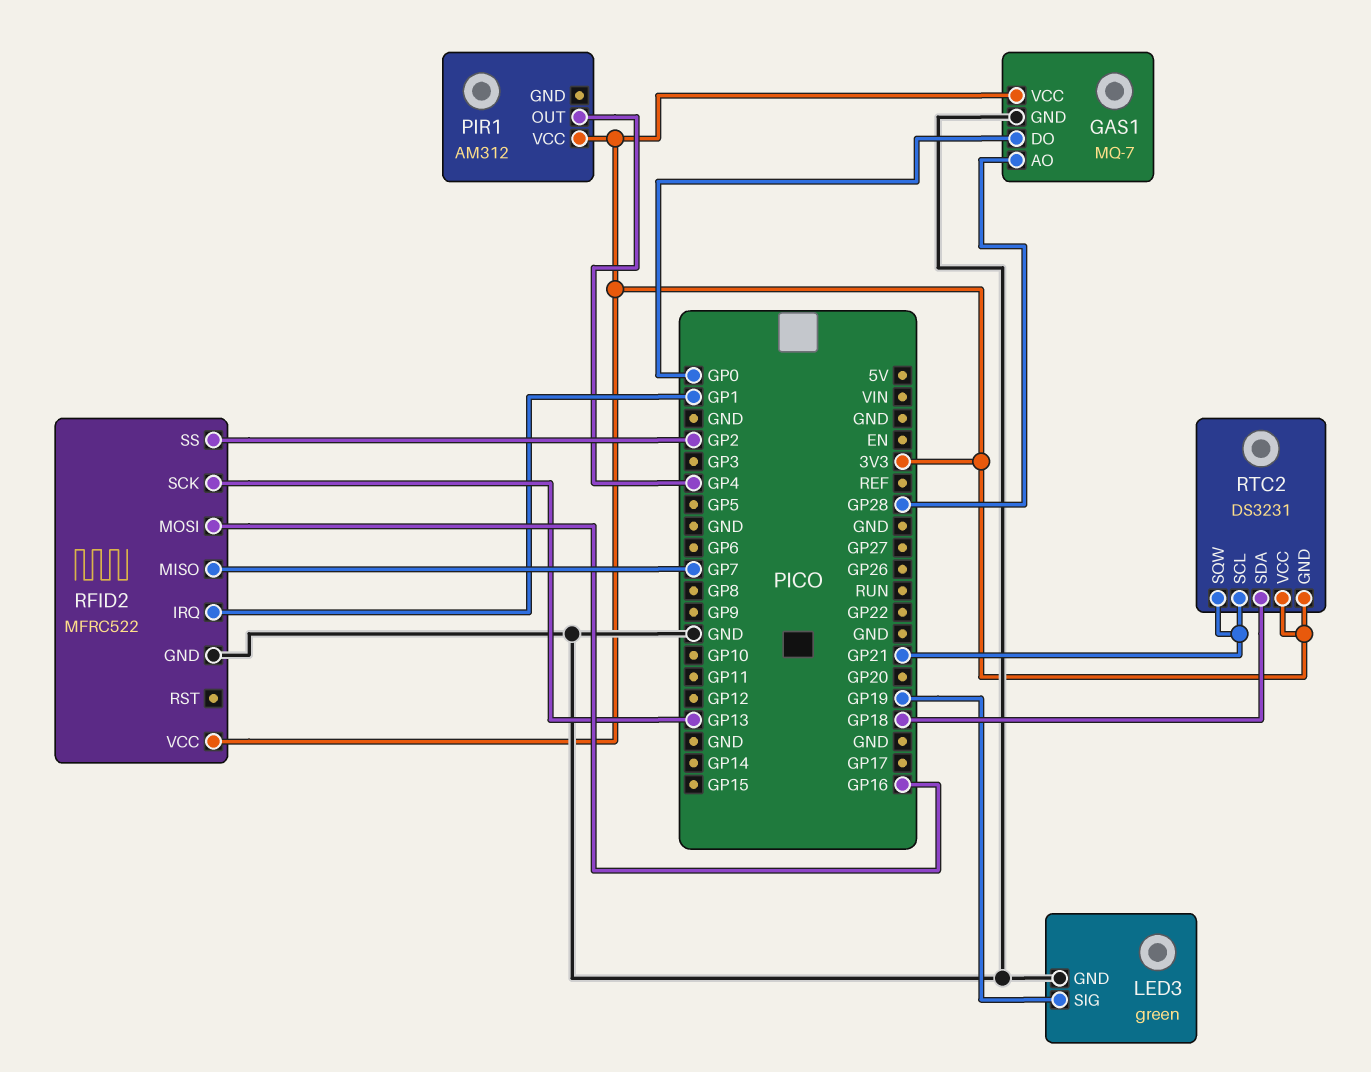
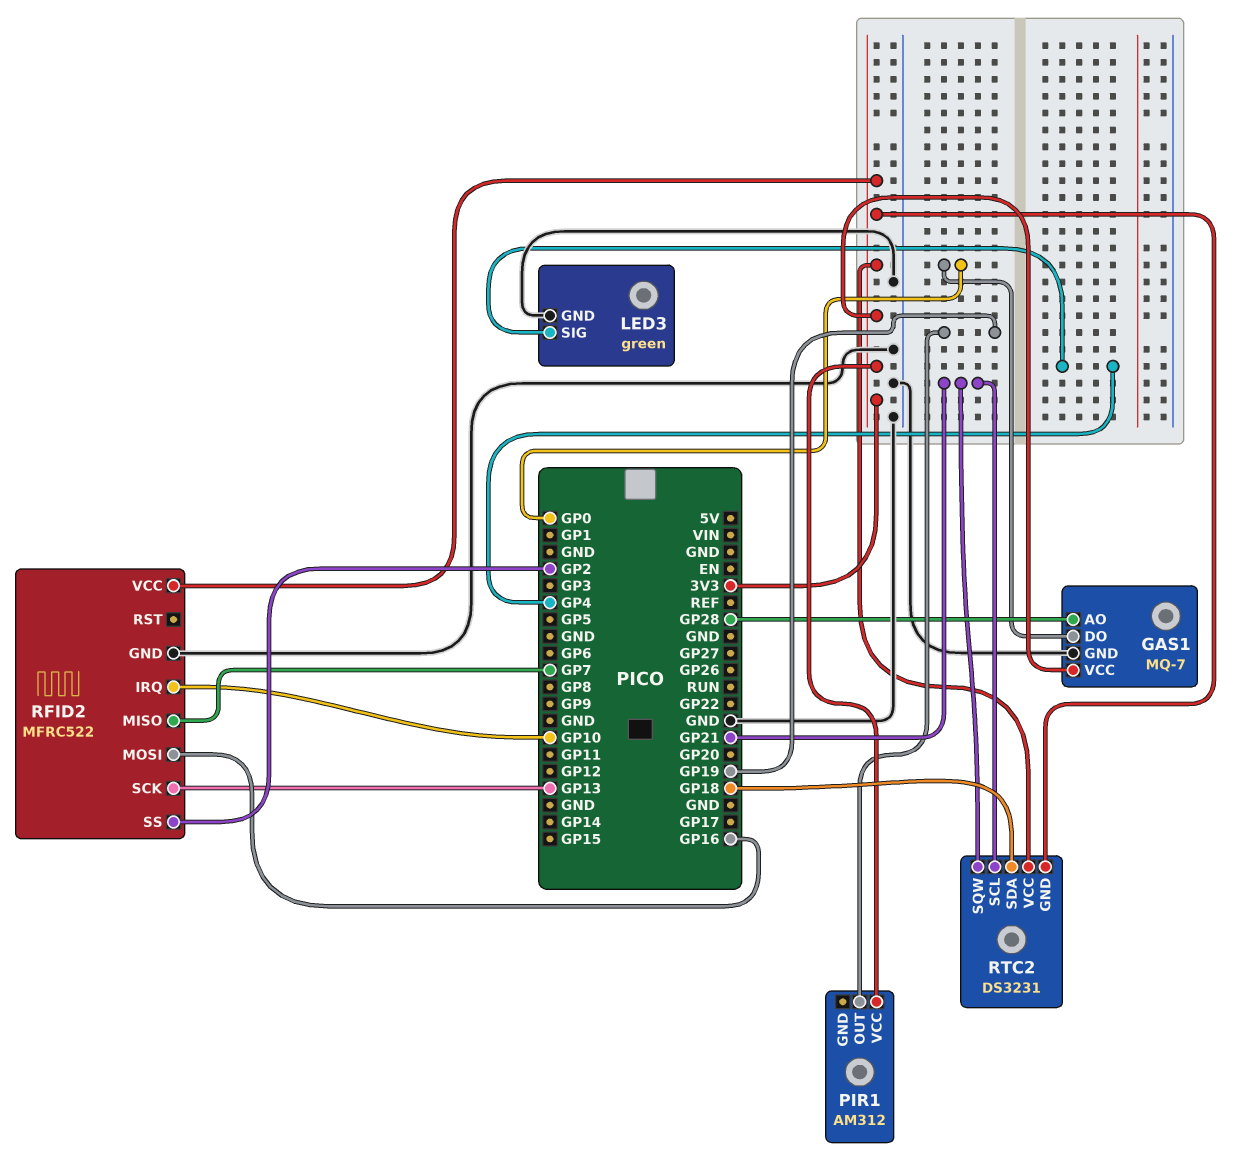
LED3 pin SIG: GP19 -> GP4
PIR1 pin OUT: GP4 -> GP19
RFID2 pin IRQ: GP1 -> GP10

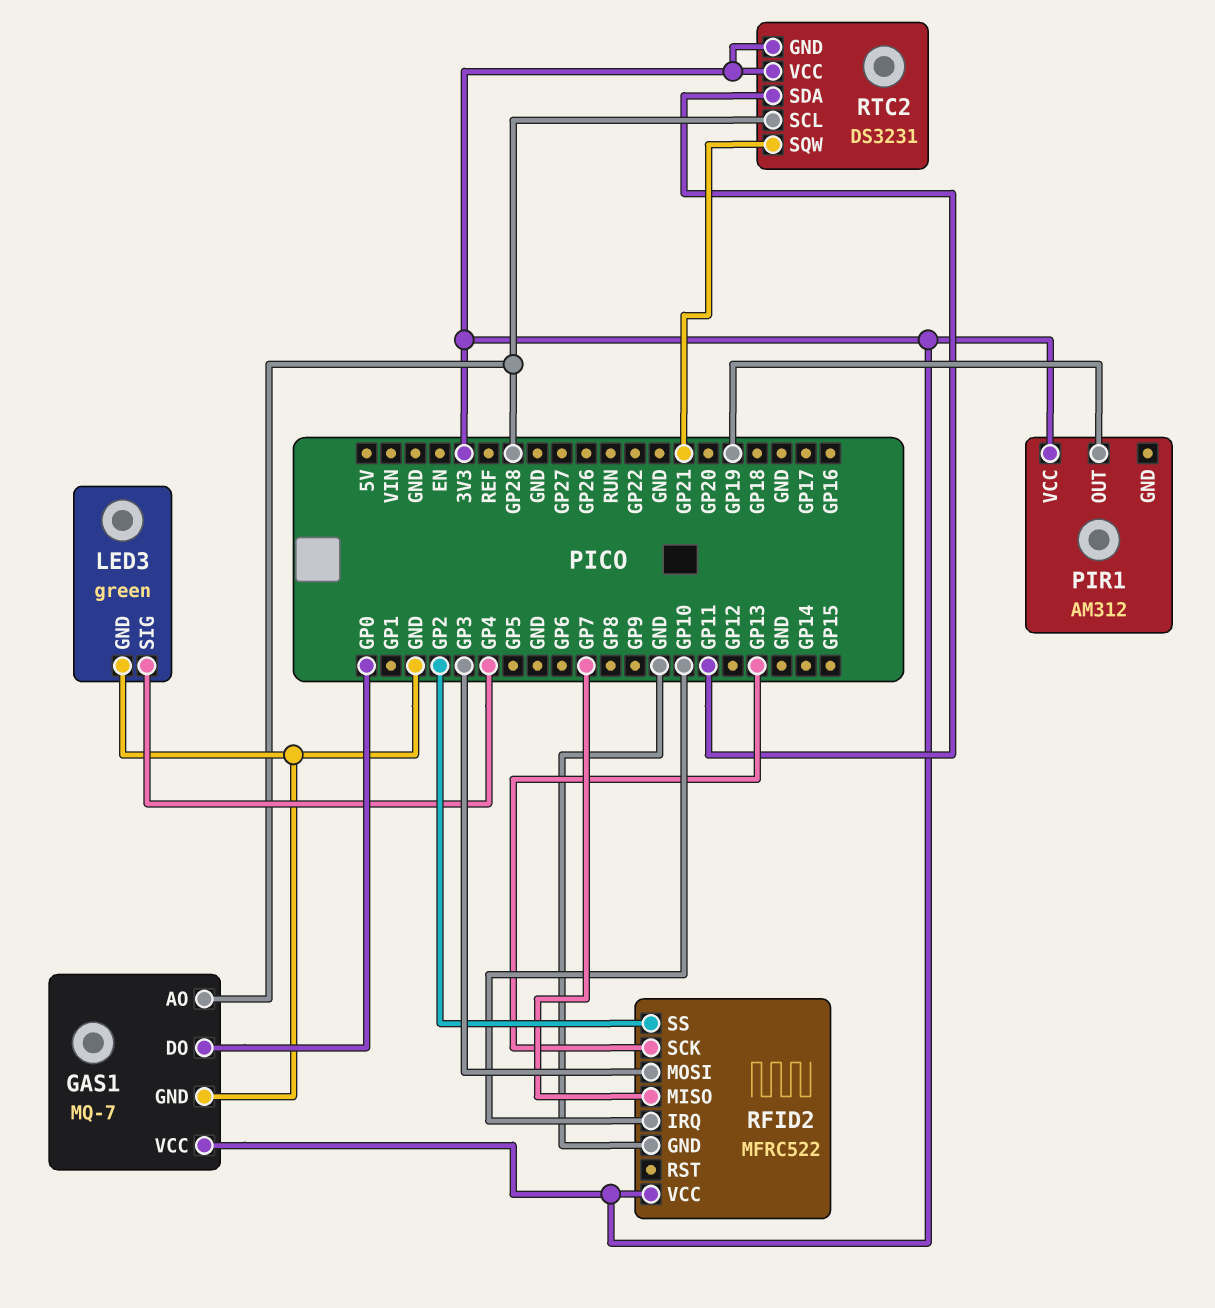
RFID2 pin MOSI: GP16 -> GP3
RTC2 pin SCL: GP21 -> GP28
RTC2 pin SDA: GP18 -> GP11

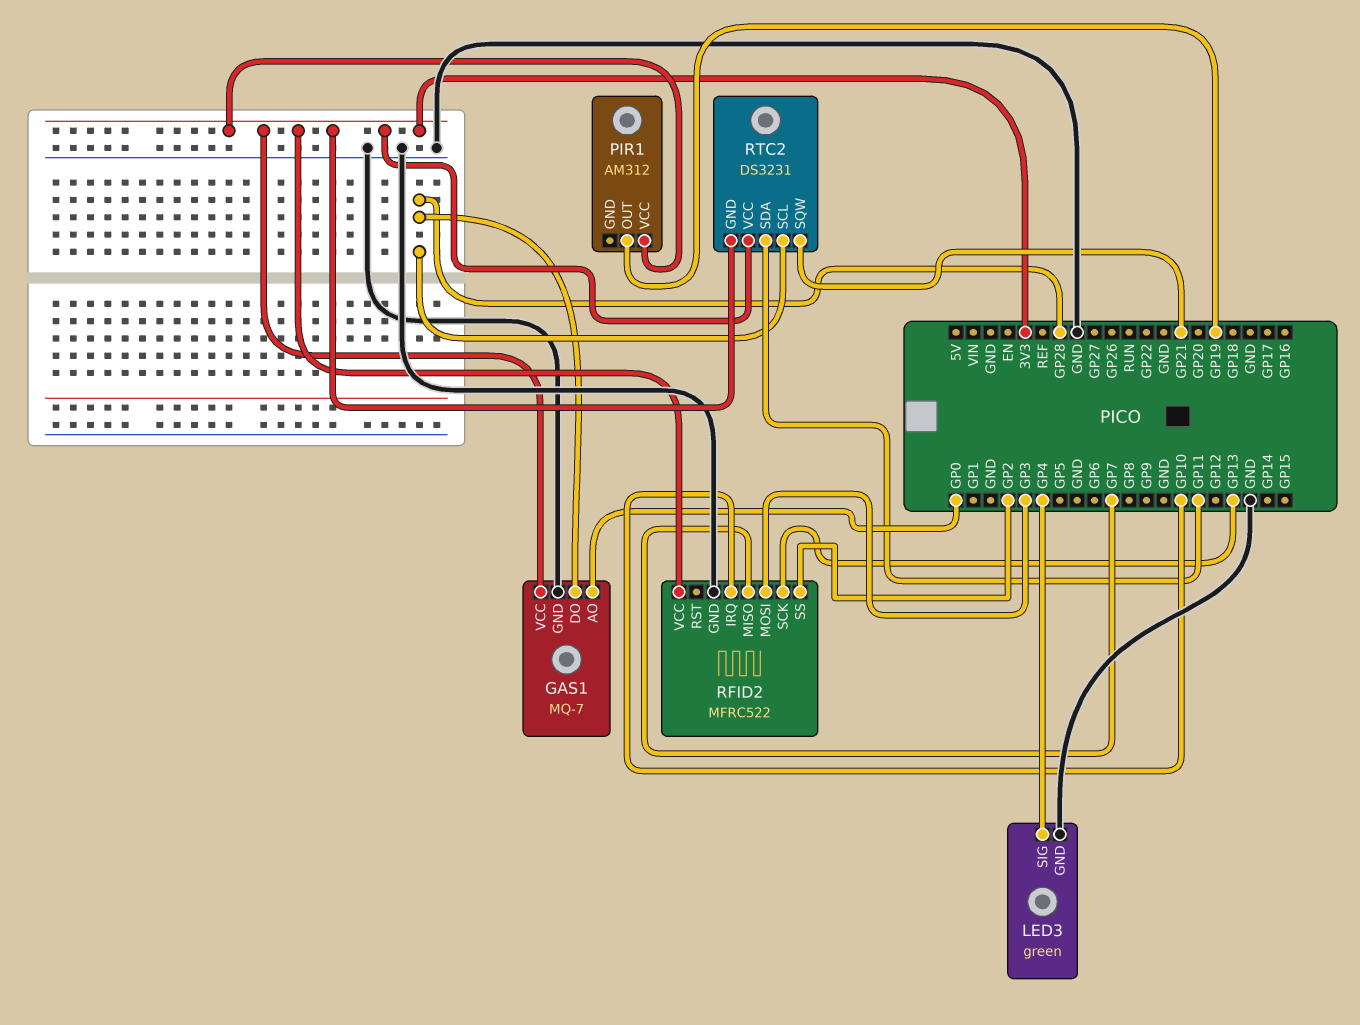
GAS1 pin AO: GP28 -> GP0
GAS1 pin DO: GP0 -> GP28

